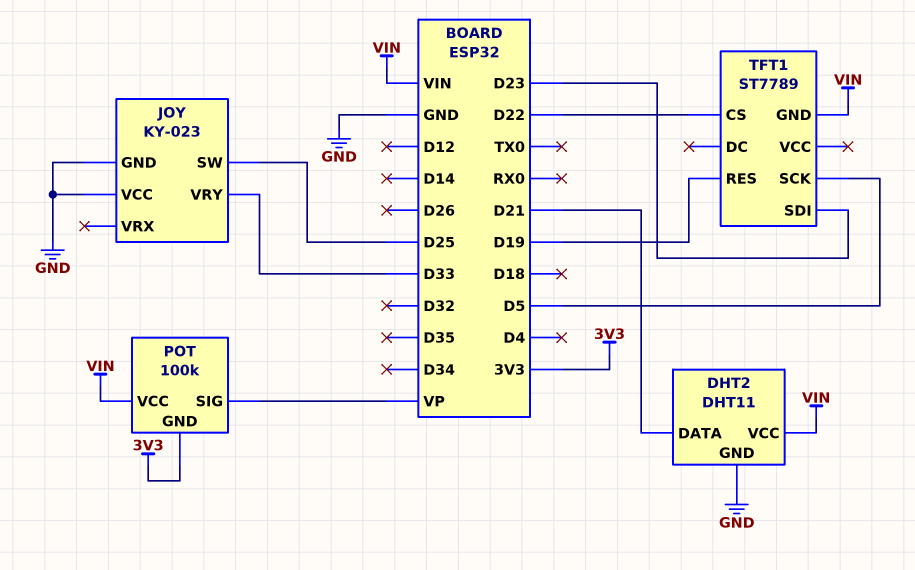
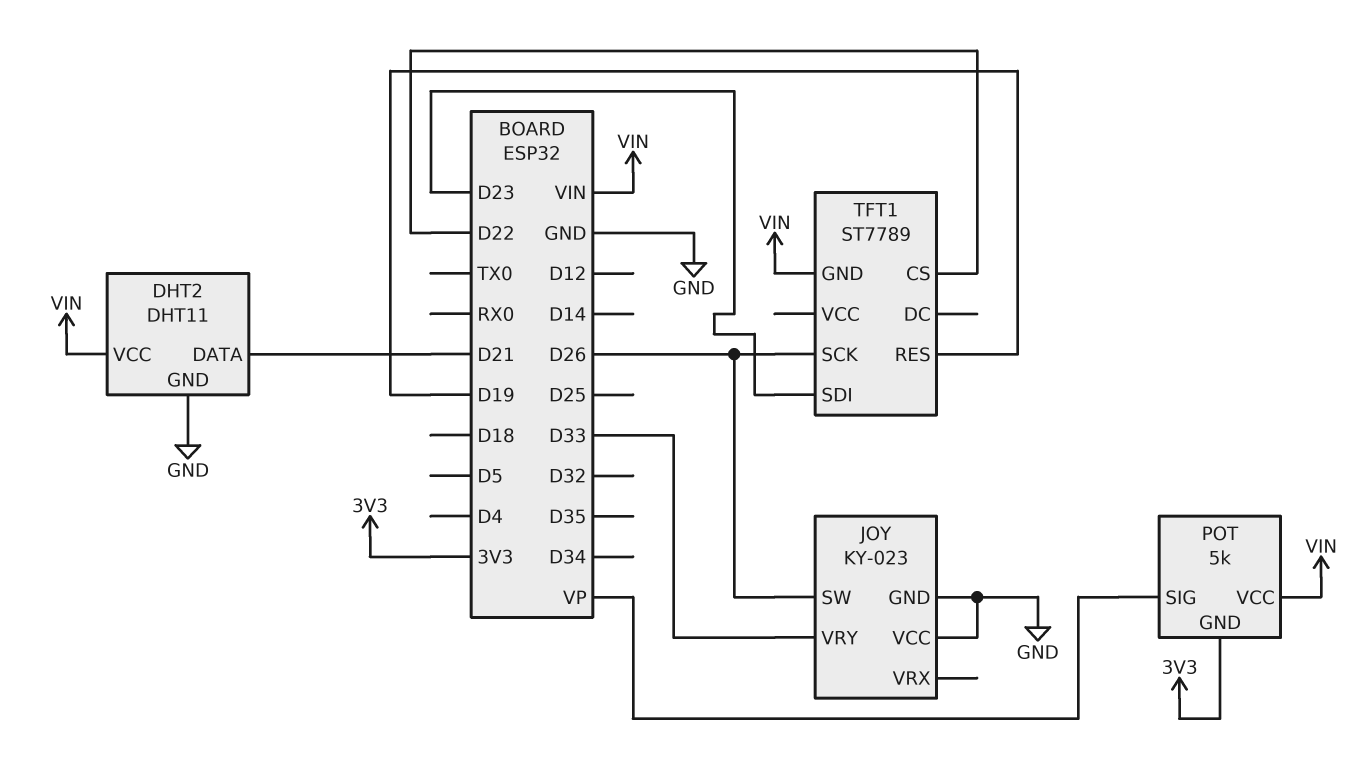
JOY pin SW: D25 -> D26
POT: 100k -> 5k
TFT1 pin SCK: D5 -> D26

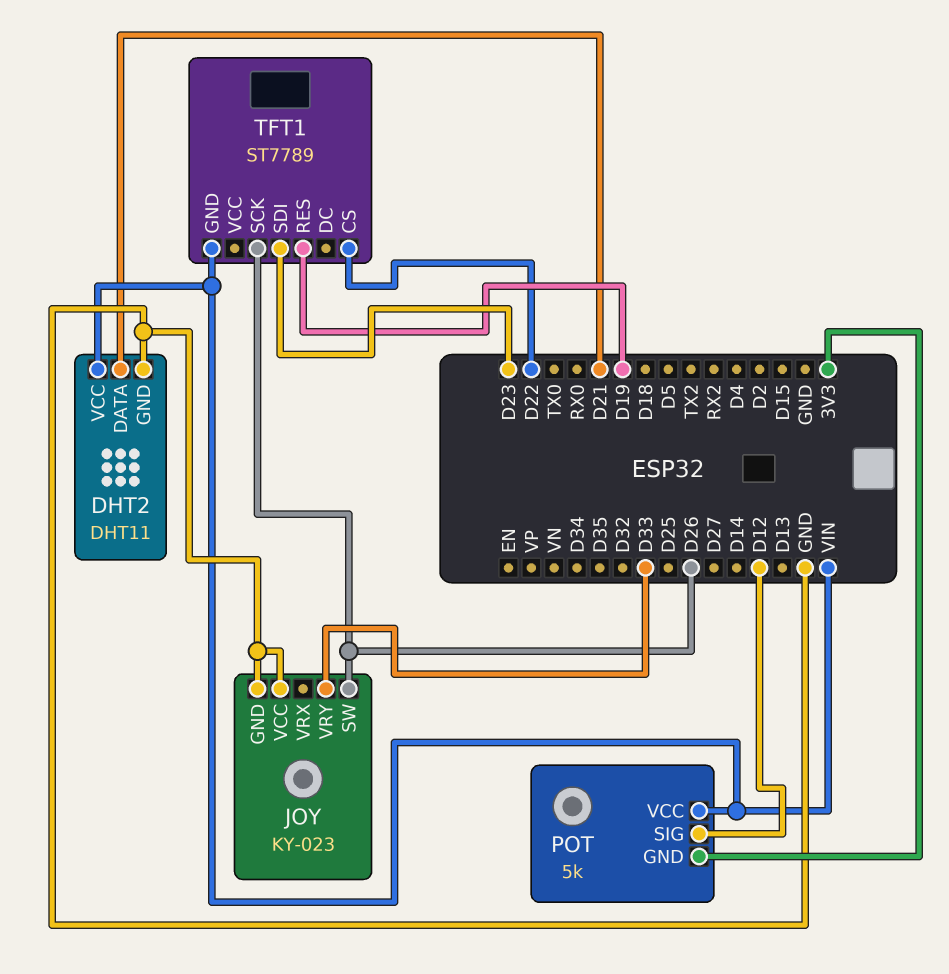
POT pin SIG: VP -> D12

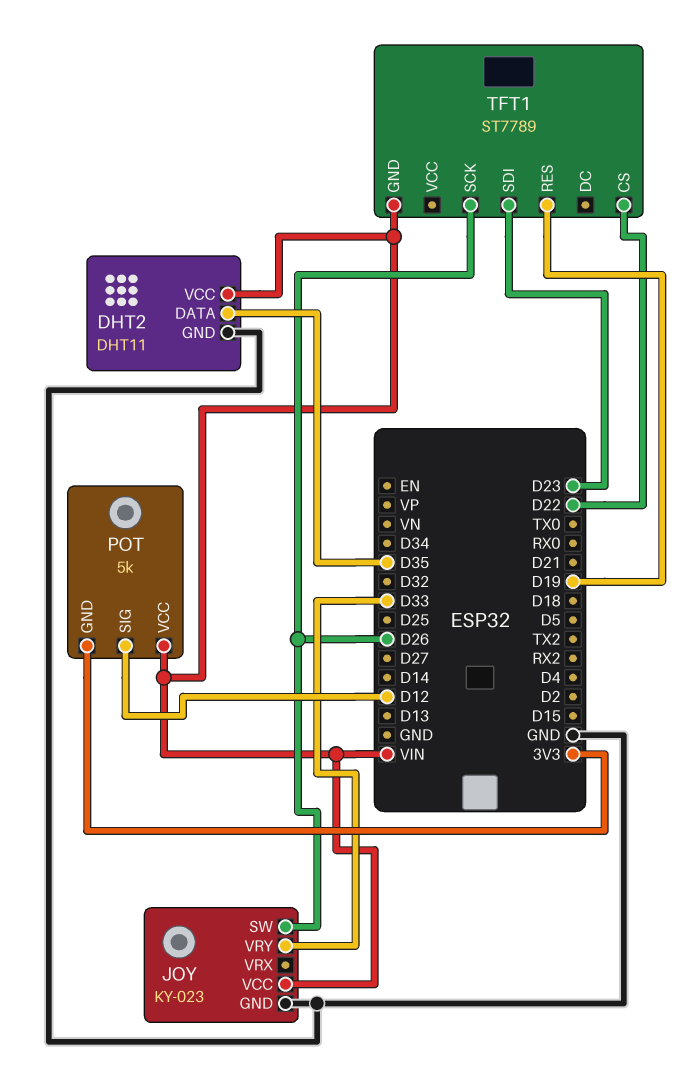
DHT2 pin DATA: D21 -> D35
JOY pin VCC: GND -> VIN

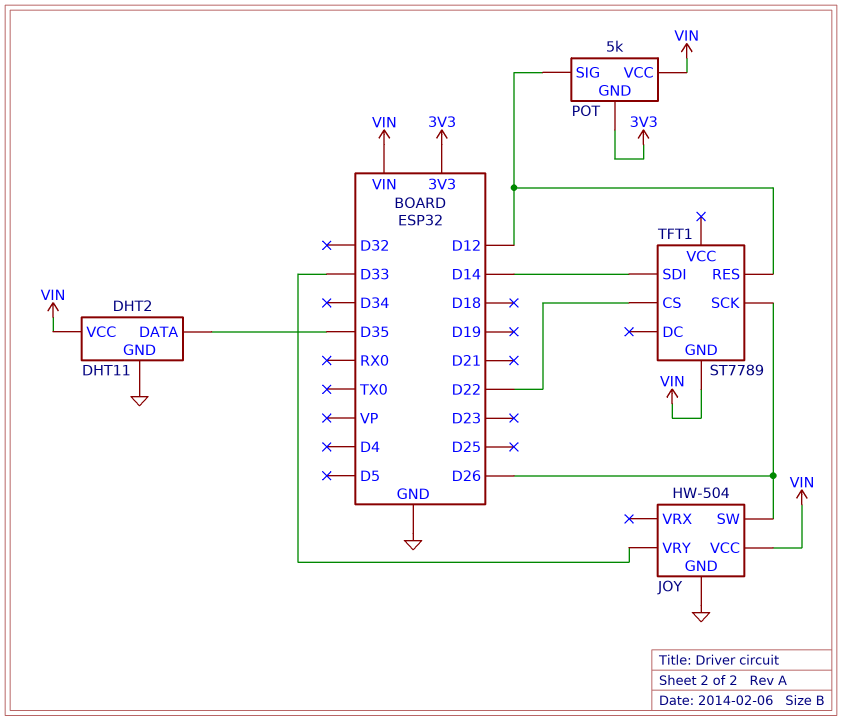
JOY: KY-023 -> HW-504
TFT1 pin RES: D19 -> D12
TFT1 pin SDI: D23 -> D14

